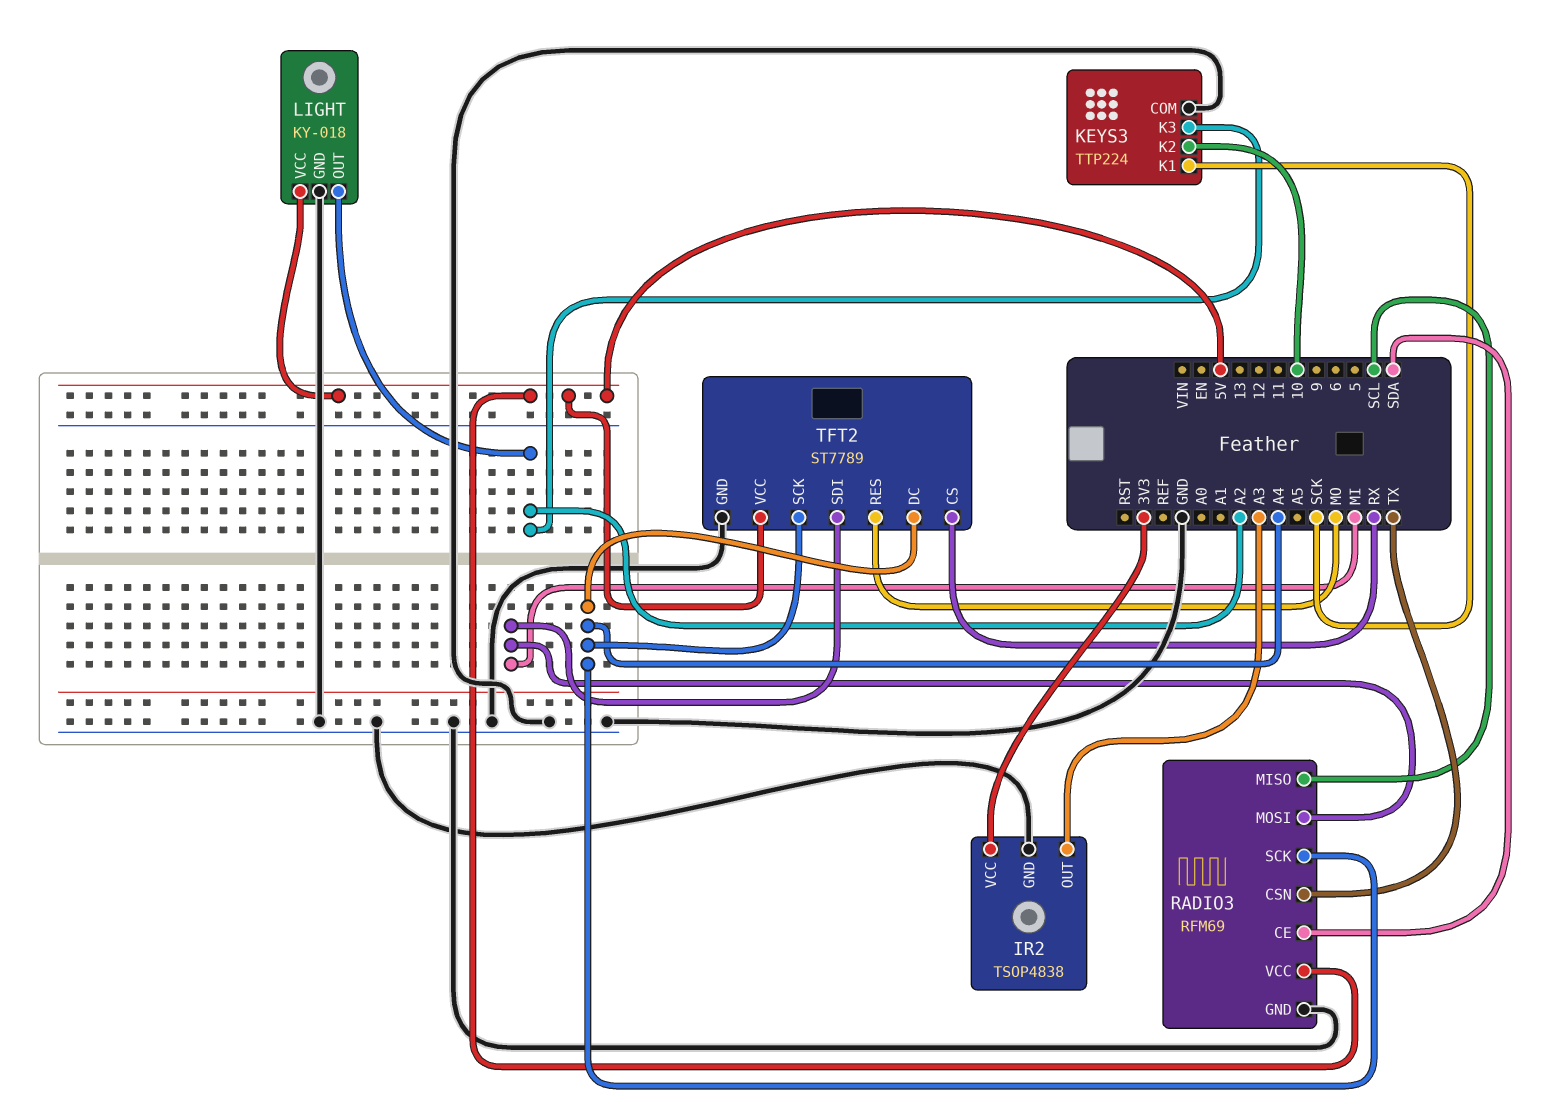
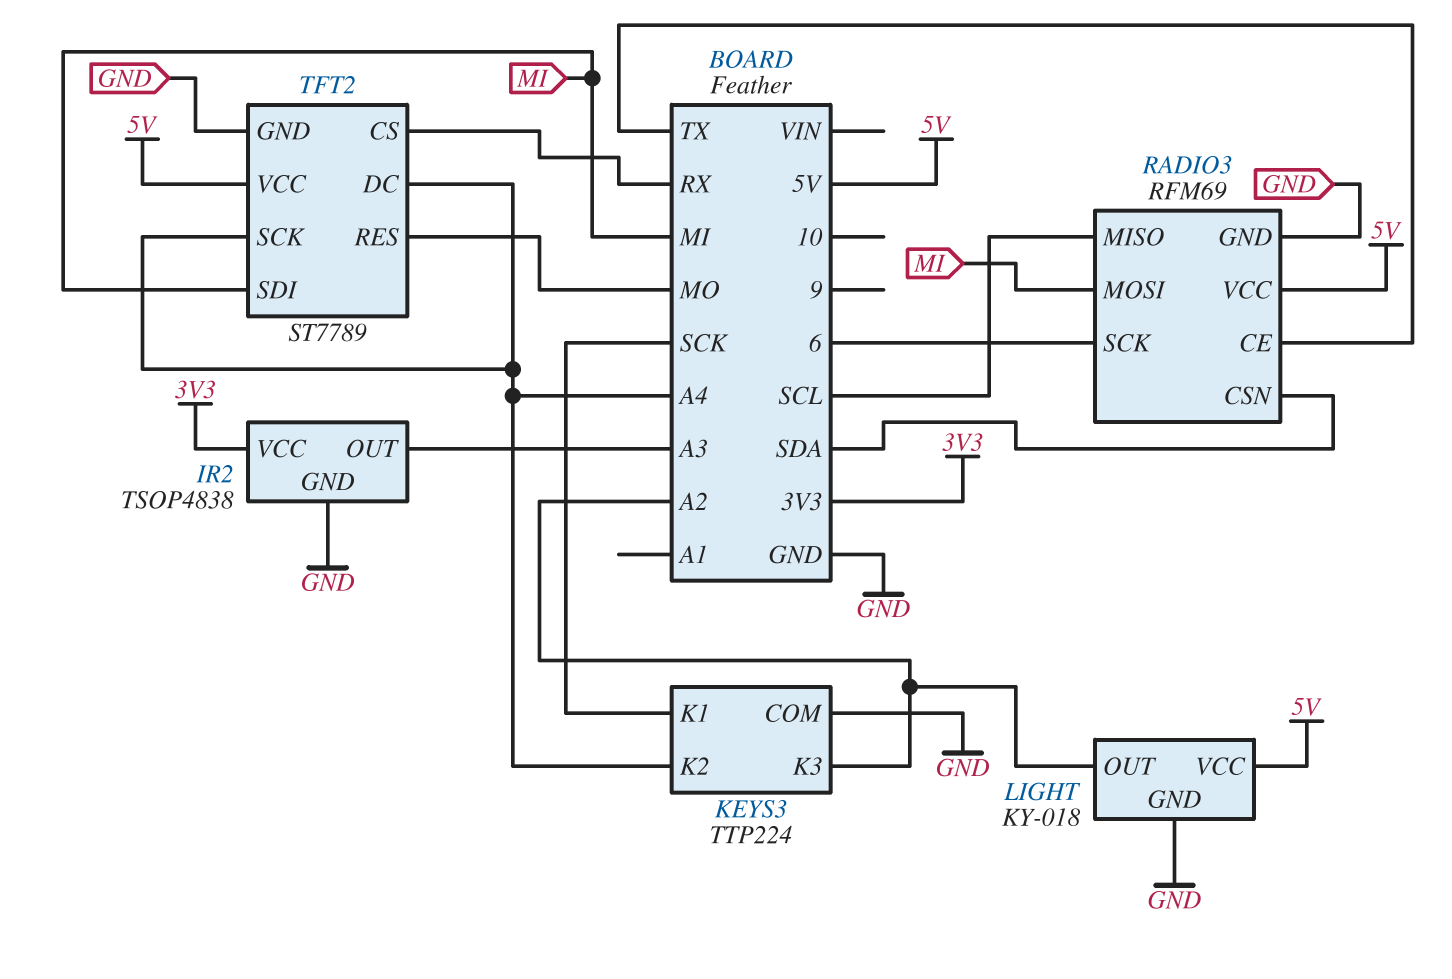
KEYS3 pin K2: 10 -> A4
RADIO3 pin CE: SDA -> TX
RADIO3 pin CSN: TX -> SDA
RADIO3 pin SCK: A4 -> 6

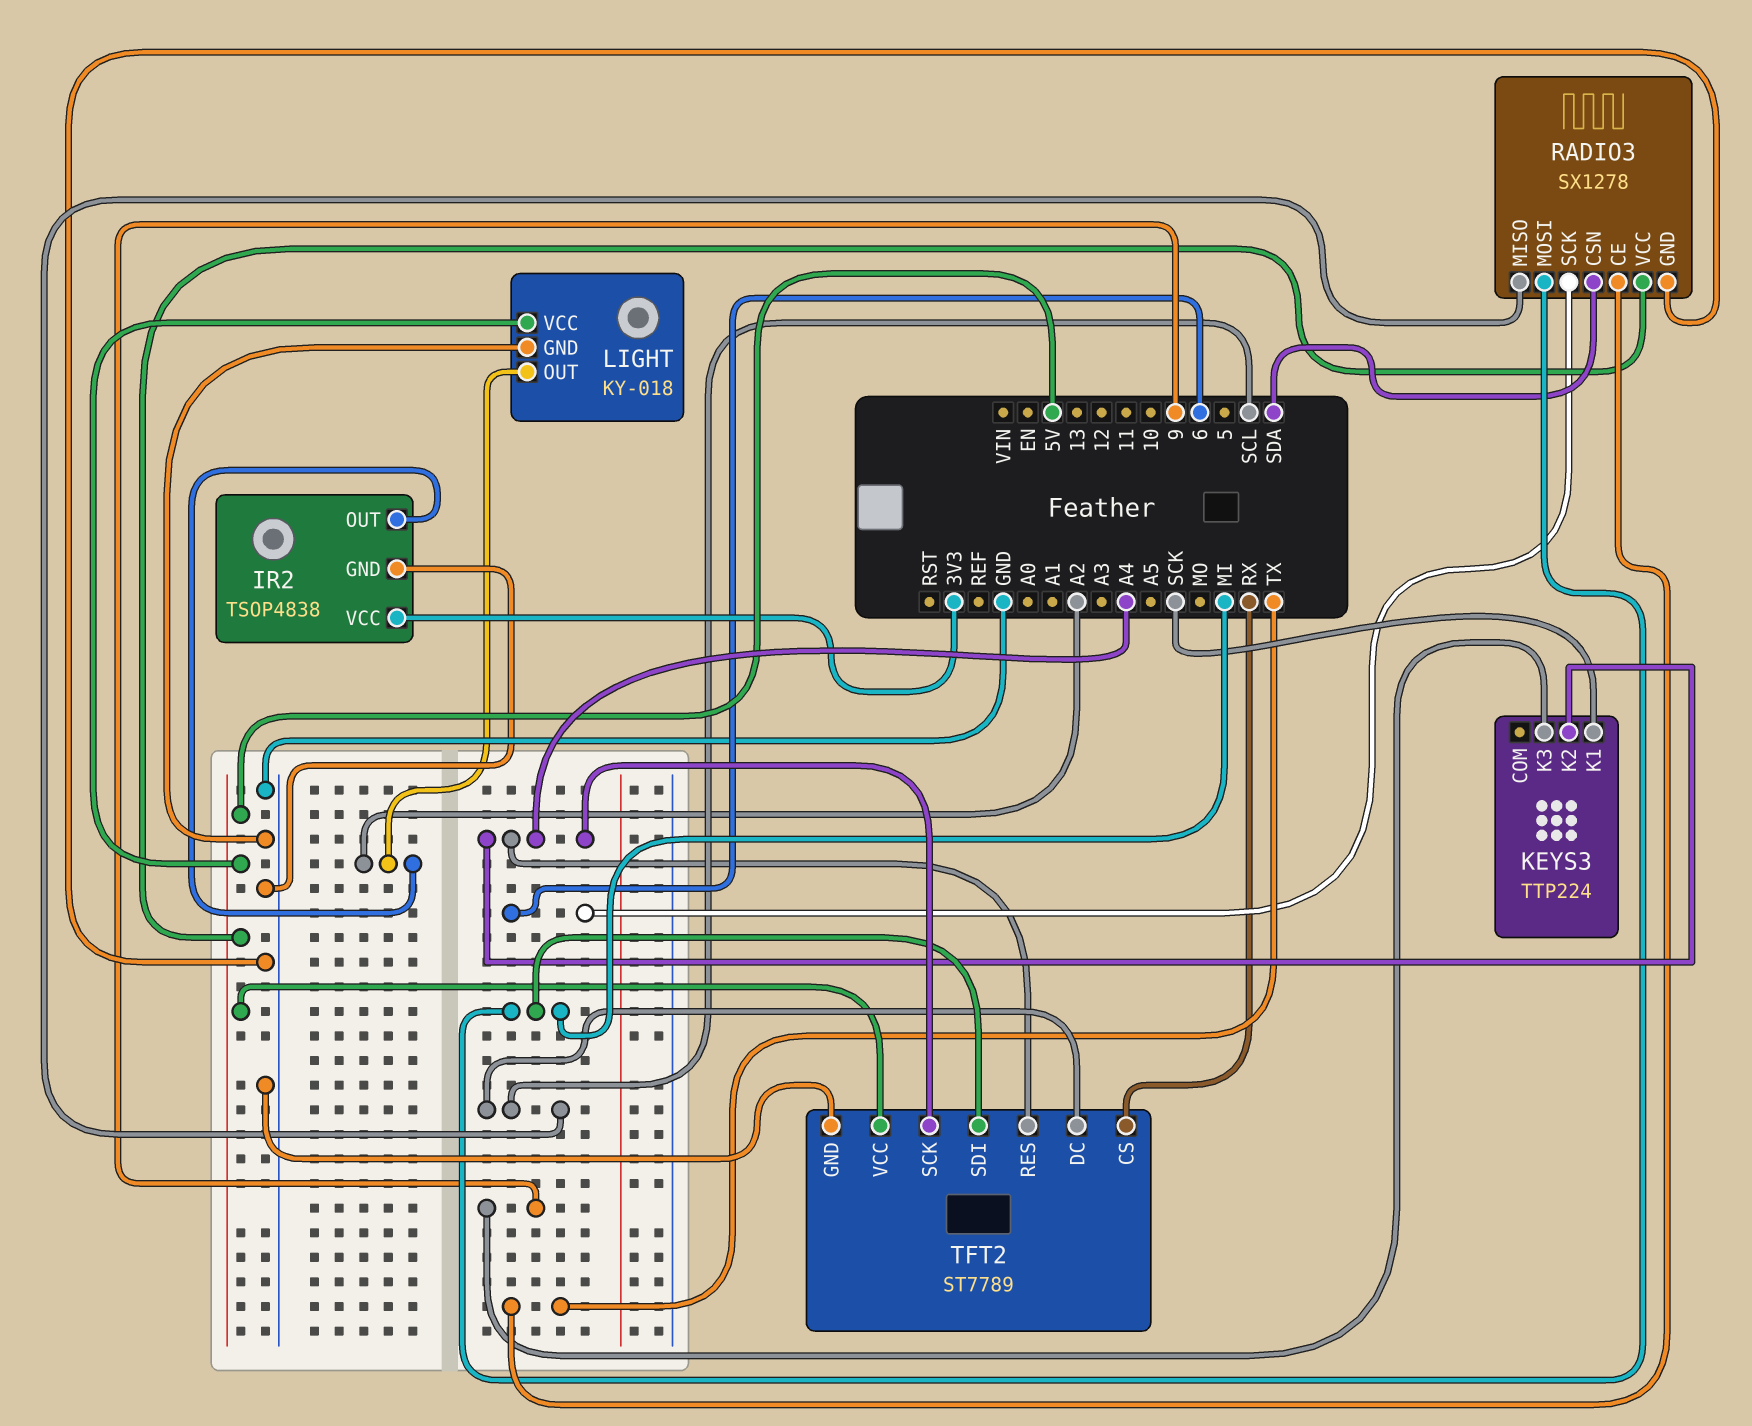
IR2 pin OUT: A3 -> A2
KEYS3 pin COM: GND -> none
KEYS3 pin K3: A2 -> 9
RADIO3: RFM69 -> SX1278
TFT2 pin DC: A4 -> SCL
TFT2 pin RES: MO -> A4

